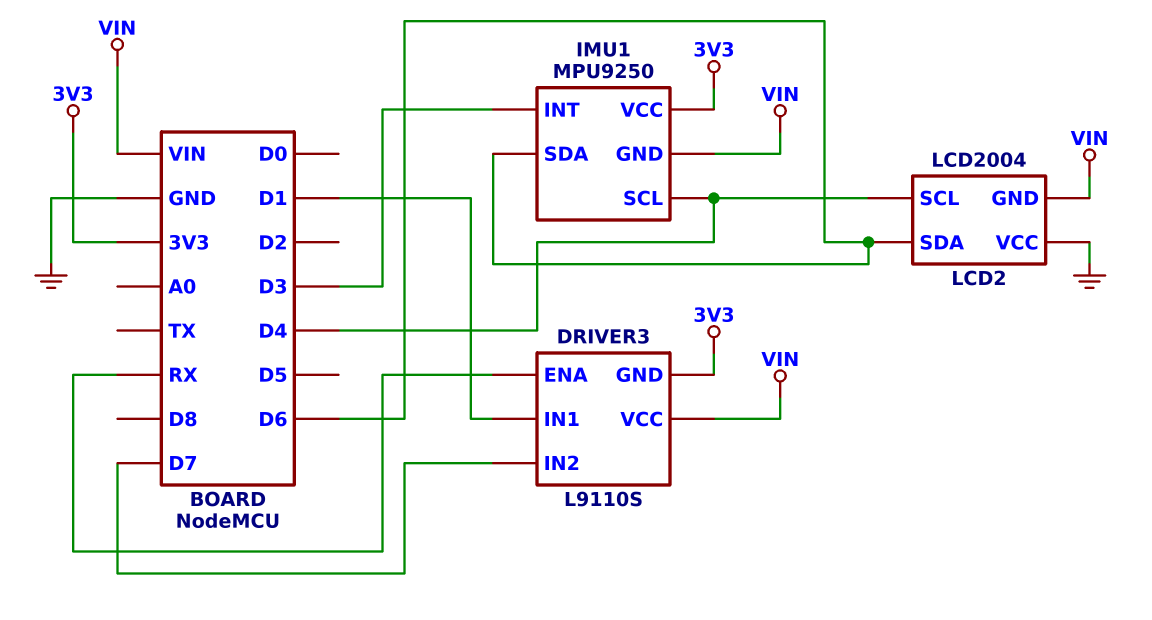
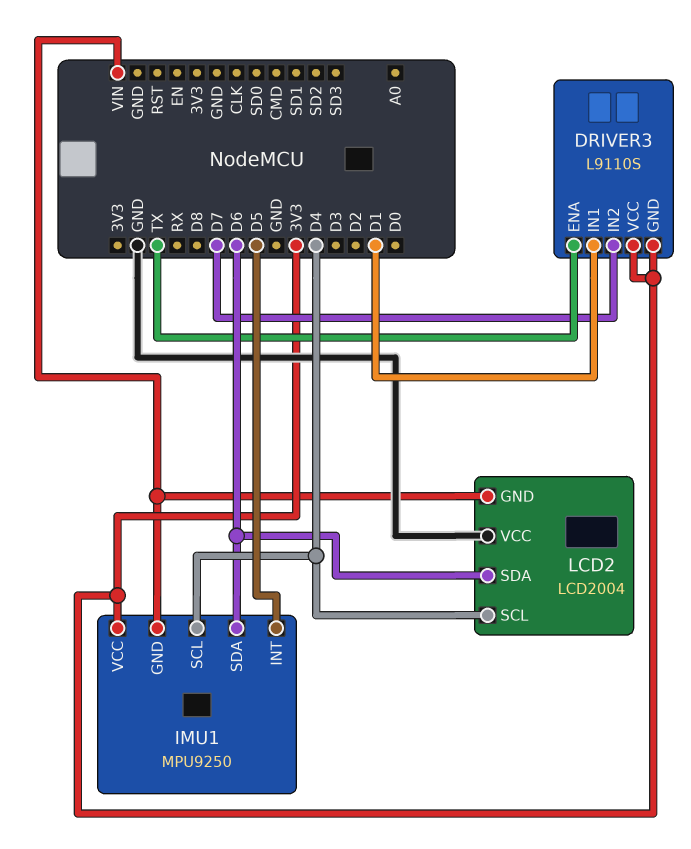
DRIVER3 pin ENA: RX -> TX
DRIVER3 pin VCC: VIN -> 3V3
IMU1 pin INT: D3 -> D5

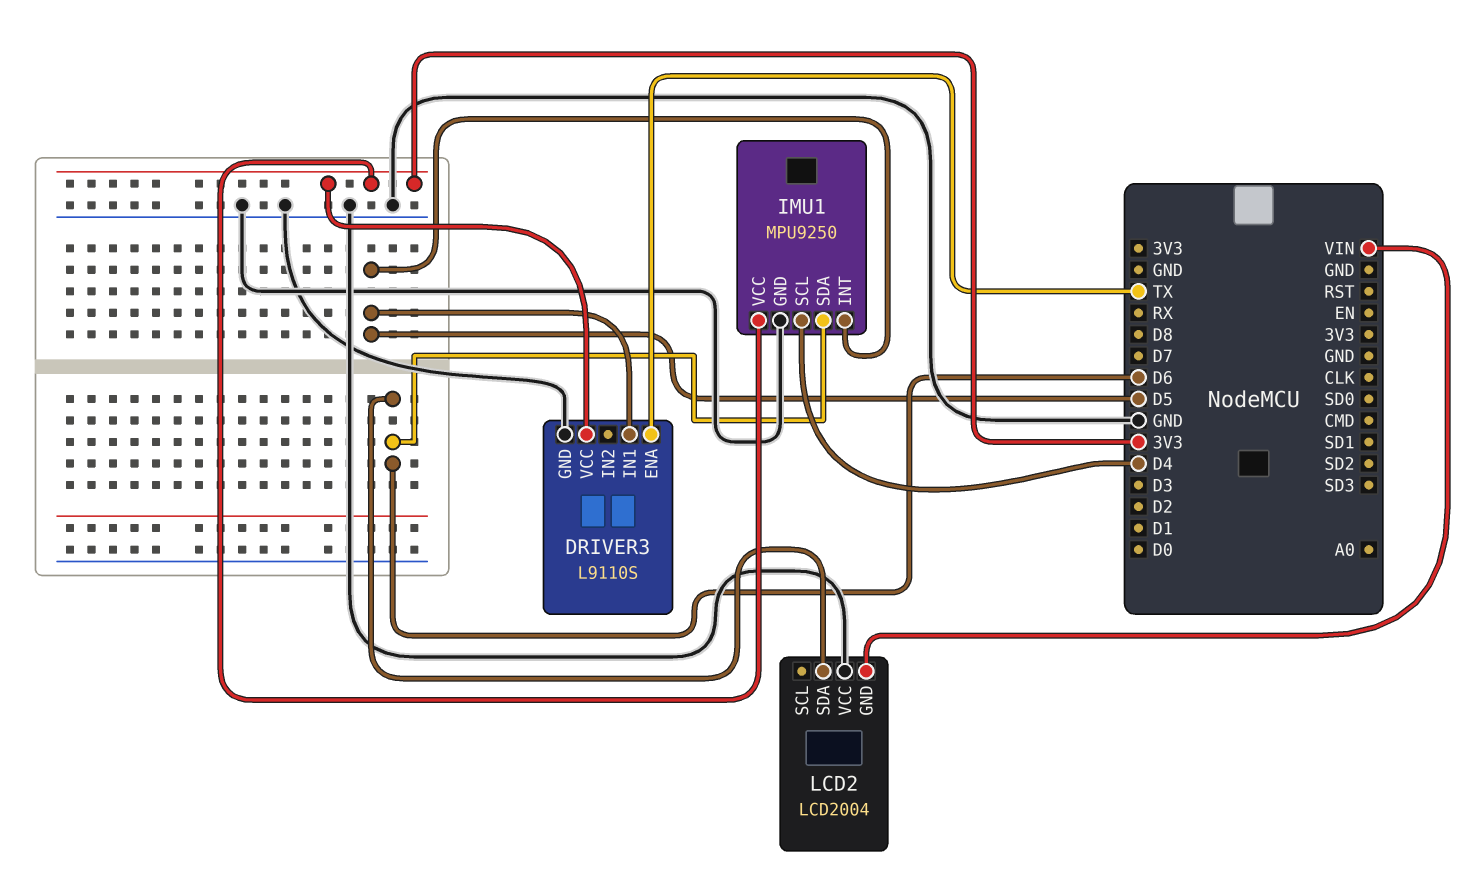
DRIVER3 pin GND: 3V3 -> GND
DRIVER3 pin IN1: D1 -> D5
DRIVER3 pin IN2: D7 -> none
IMU1 pin GND: VIN -> GND
LCD2 pin SCL: D4 -> none

